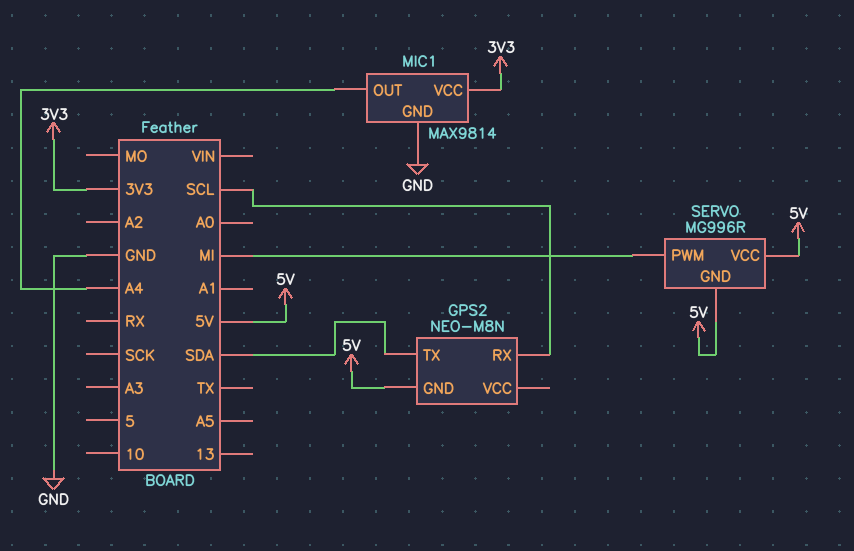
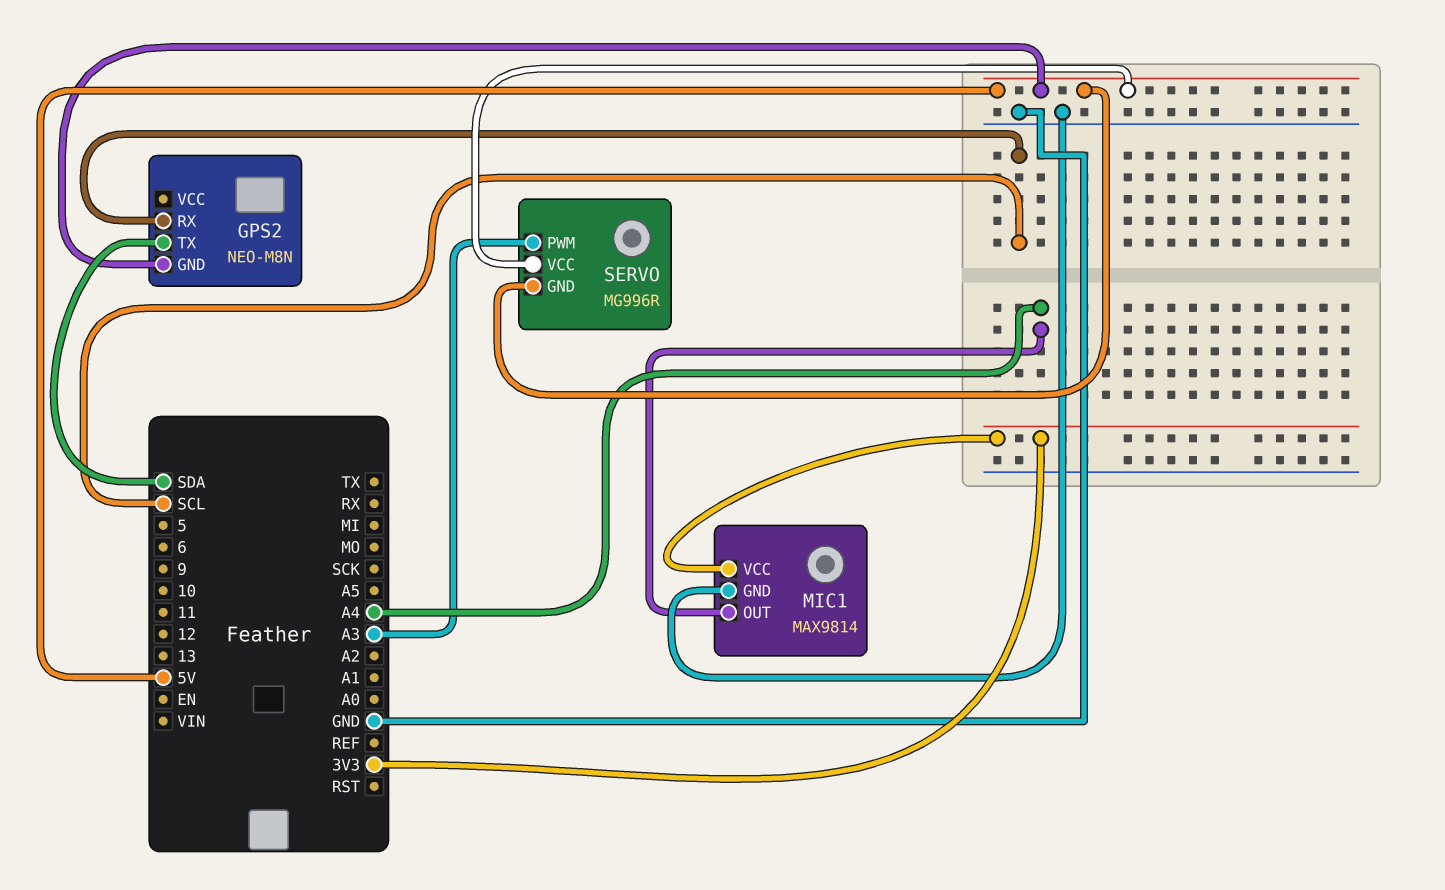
SERVO pin PWM: MI -> A3

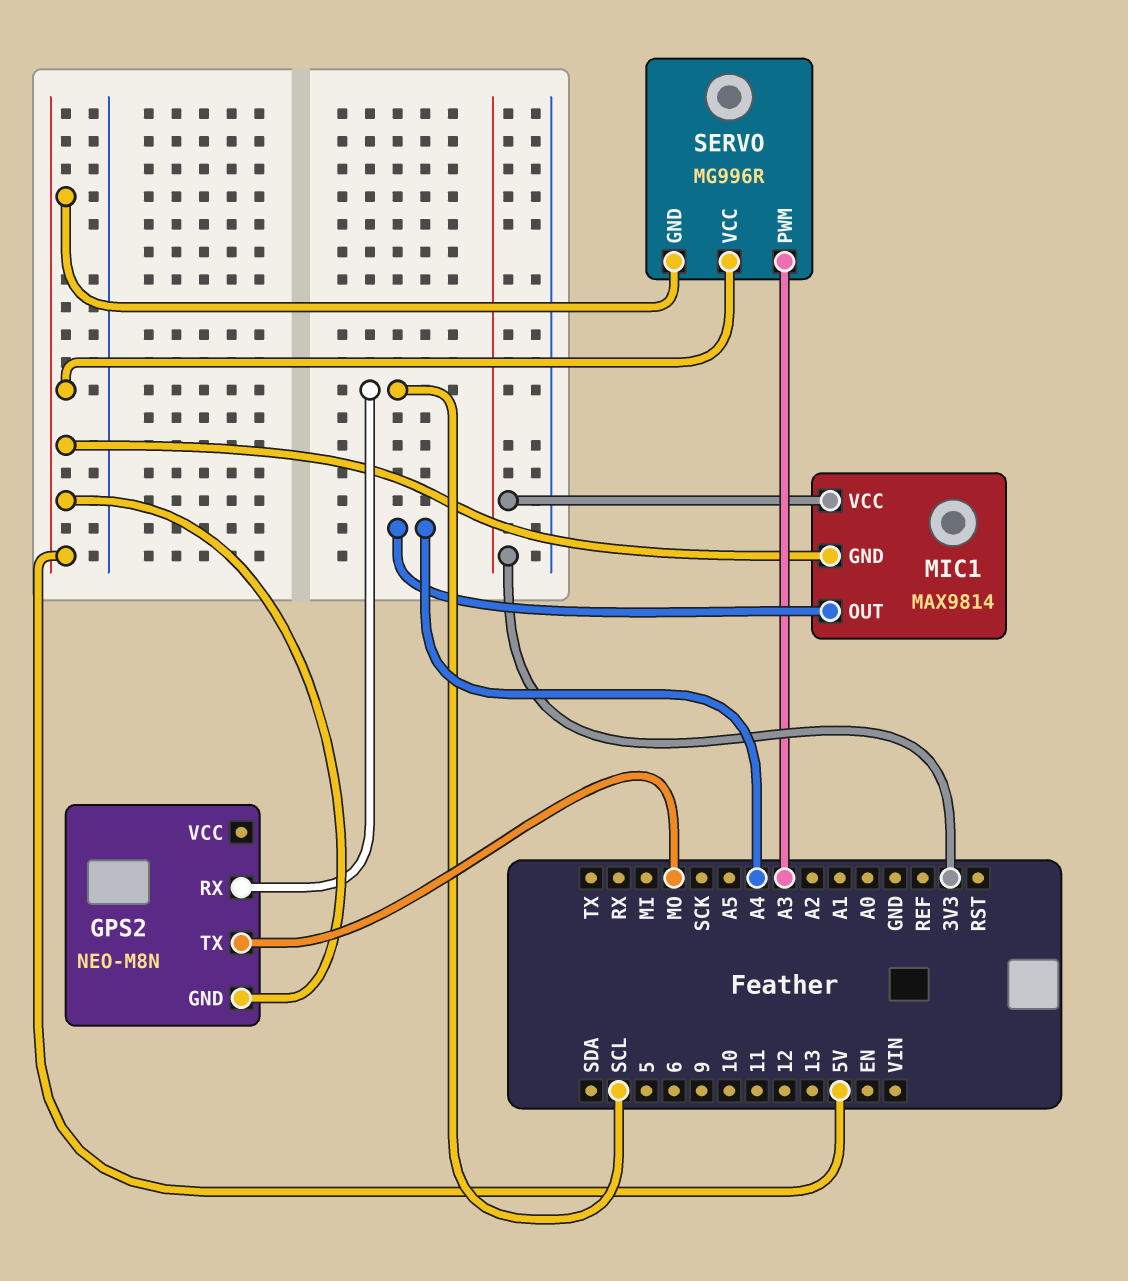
GPS2 pin TX: SDA -> MO
MIC1 pin GND: GND -> 5V

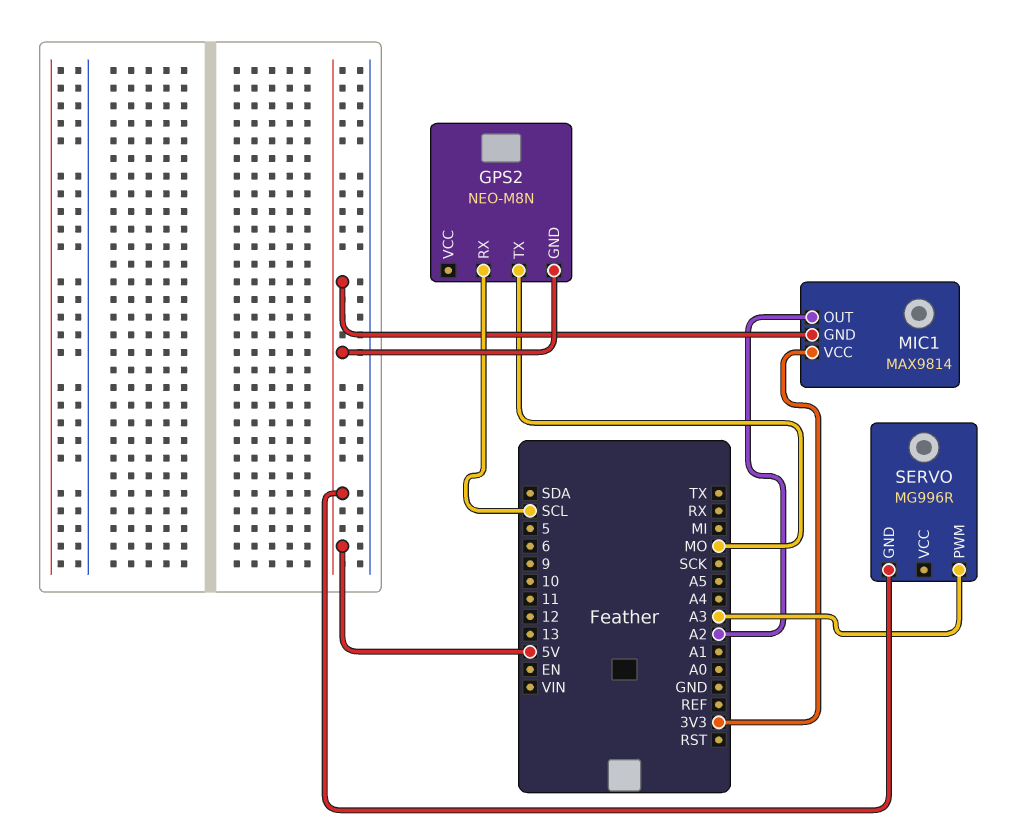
MIC1 pin OUT: A4 -> A2
SERVO pin VCC: 5V -> none

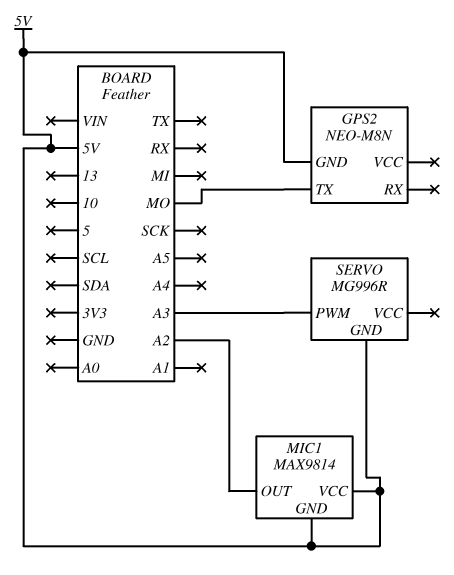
GPS2 pin RX: SCL -> none
MIC1 pin VCC: 3V3 -> 5V

